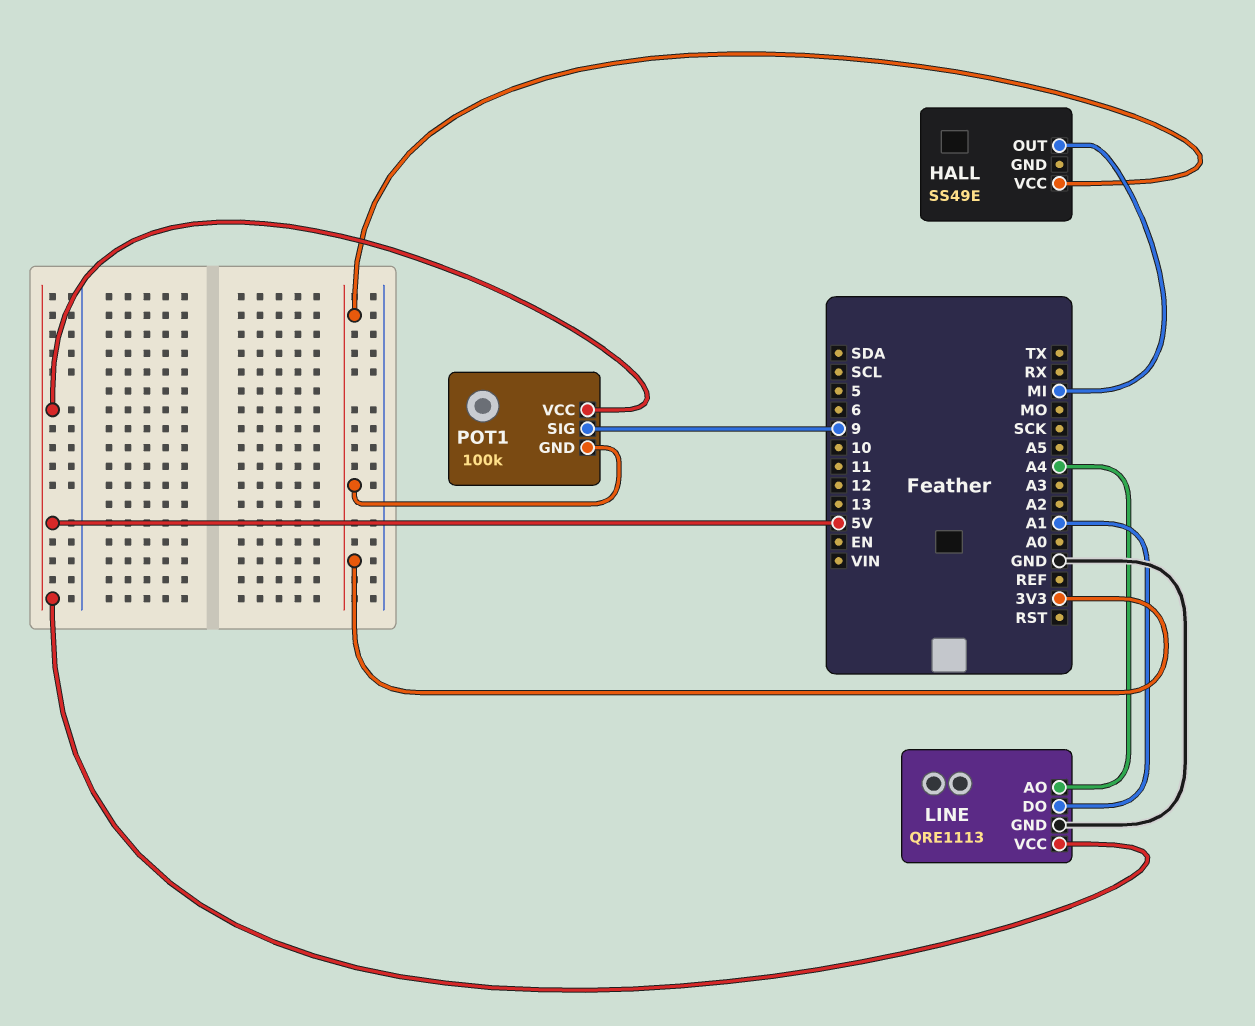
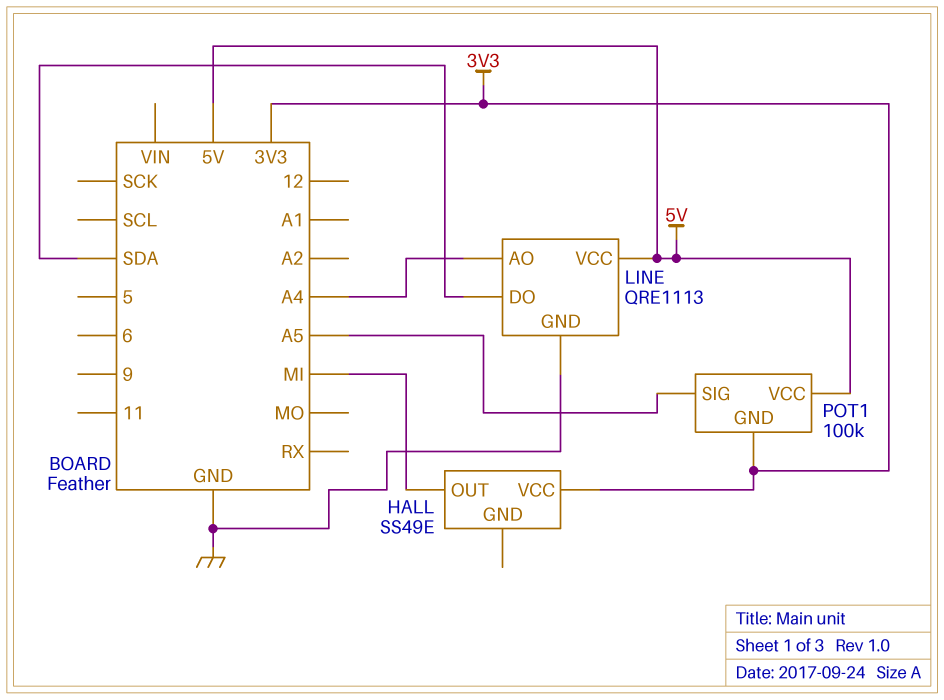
LINE pin DO: A1 -> SDA
POT1 pin SIG: 9 -> A5

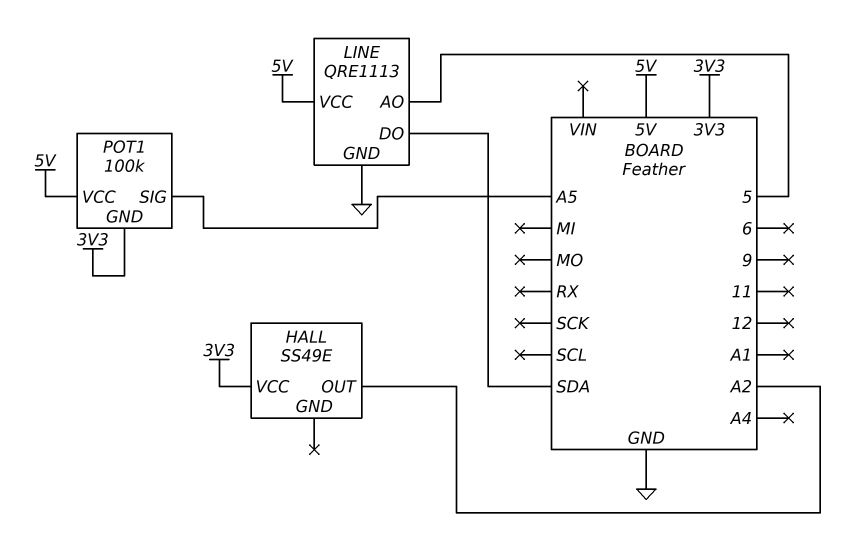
HALL pin OUT: MI -> A2
LINE pin AO: A4 -> 5

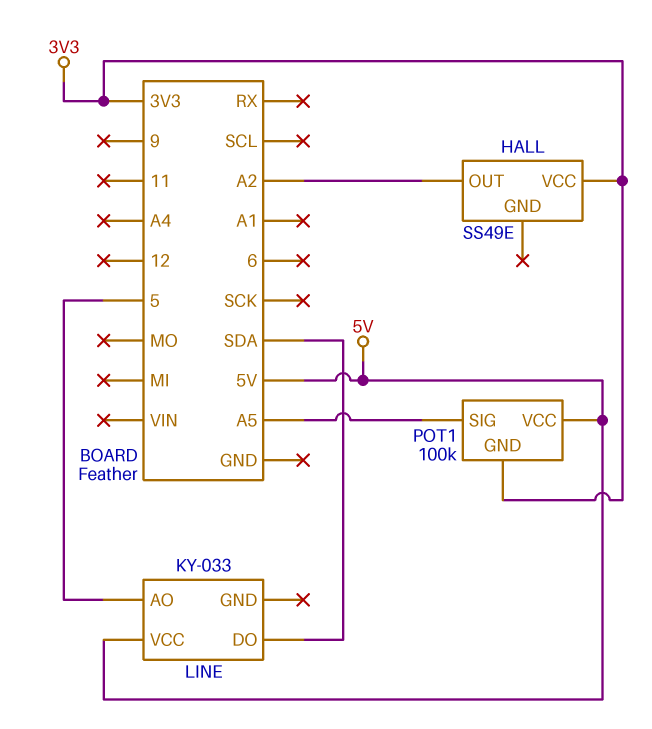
LINE: QRE1113 -> KY-033
LINE pin GND: GND -> none

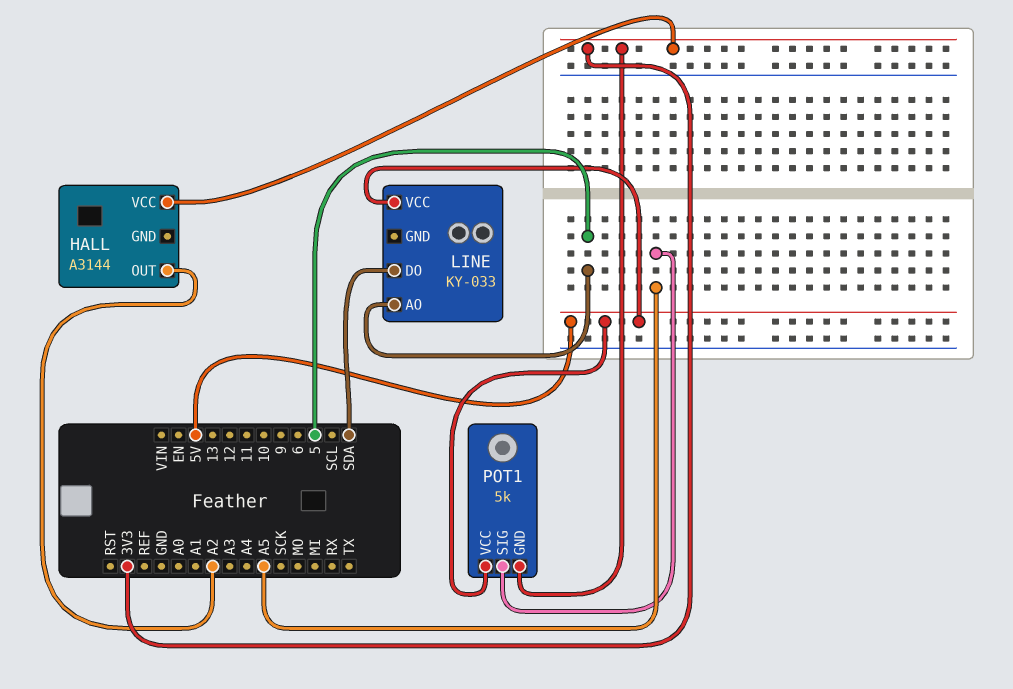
HALL: SS49E -> A3144
POT1: 100k -> 5k

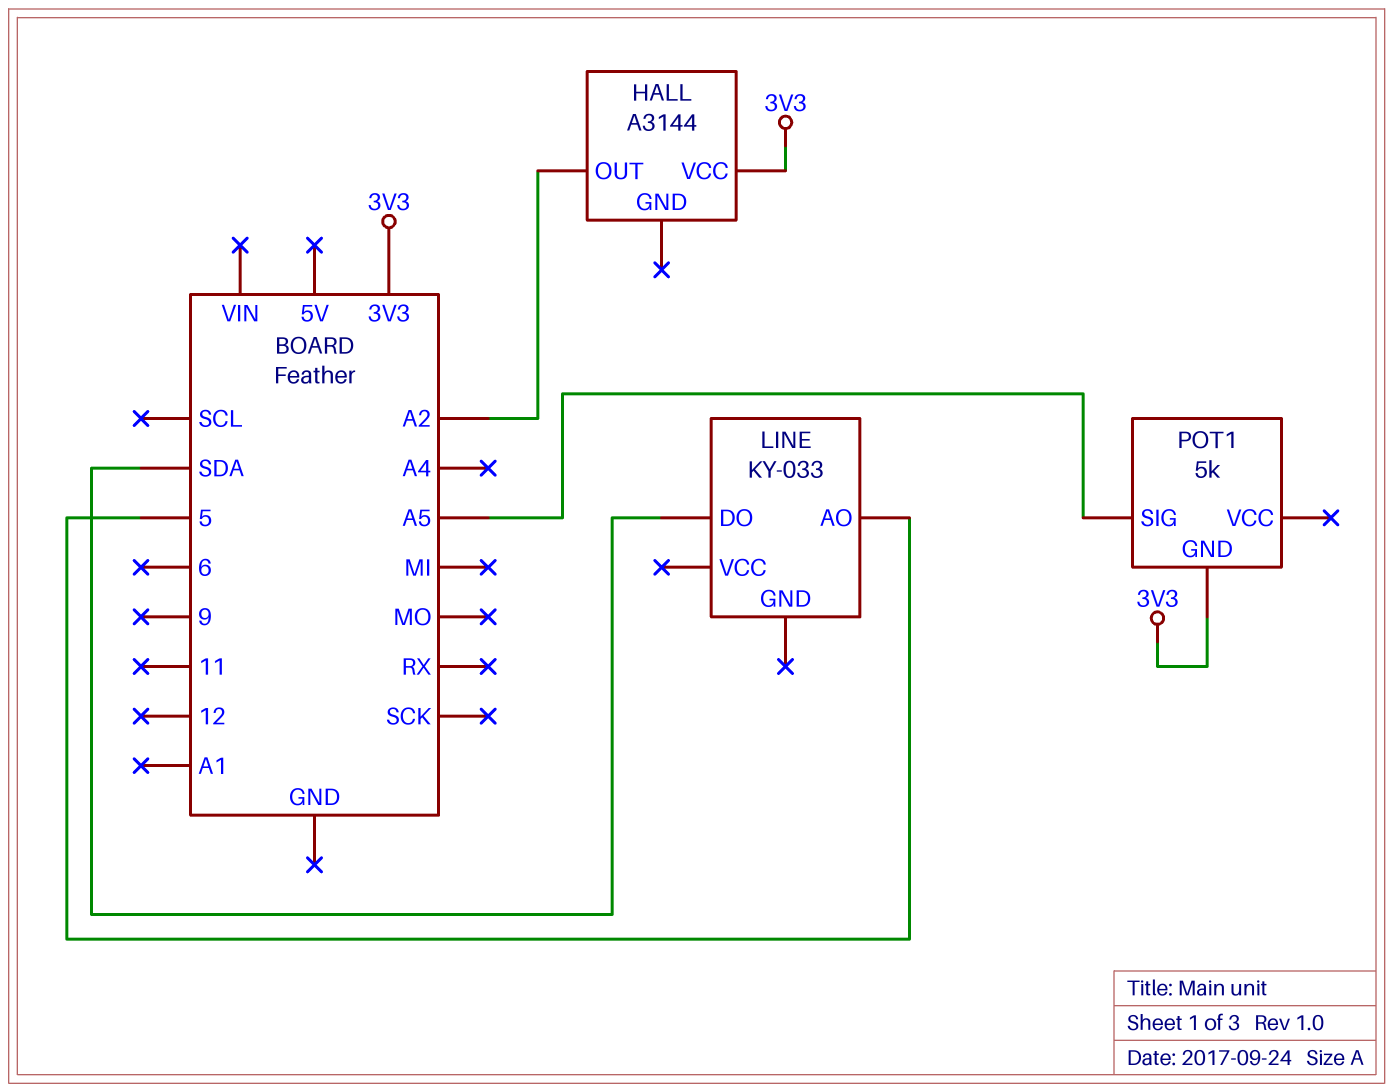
LINE pin VCC: 5V -> none
POT1 pin VCC: 5V -> none

